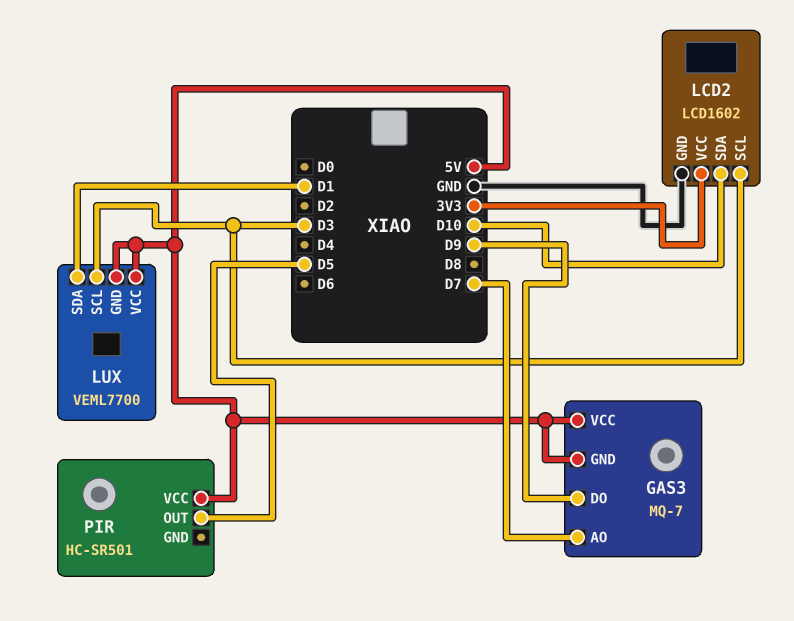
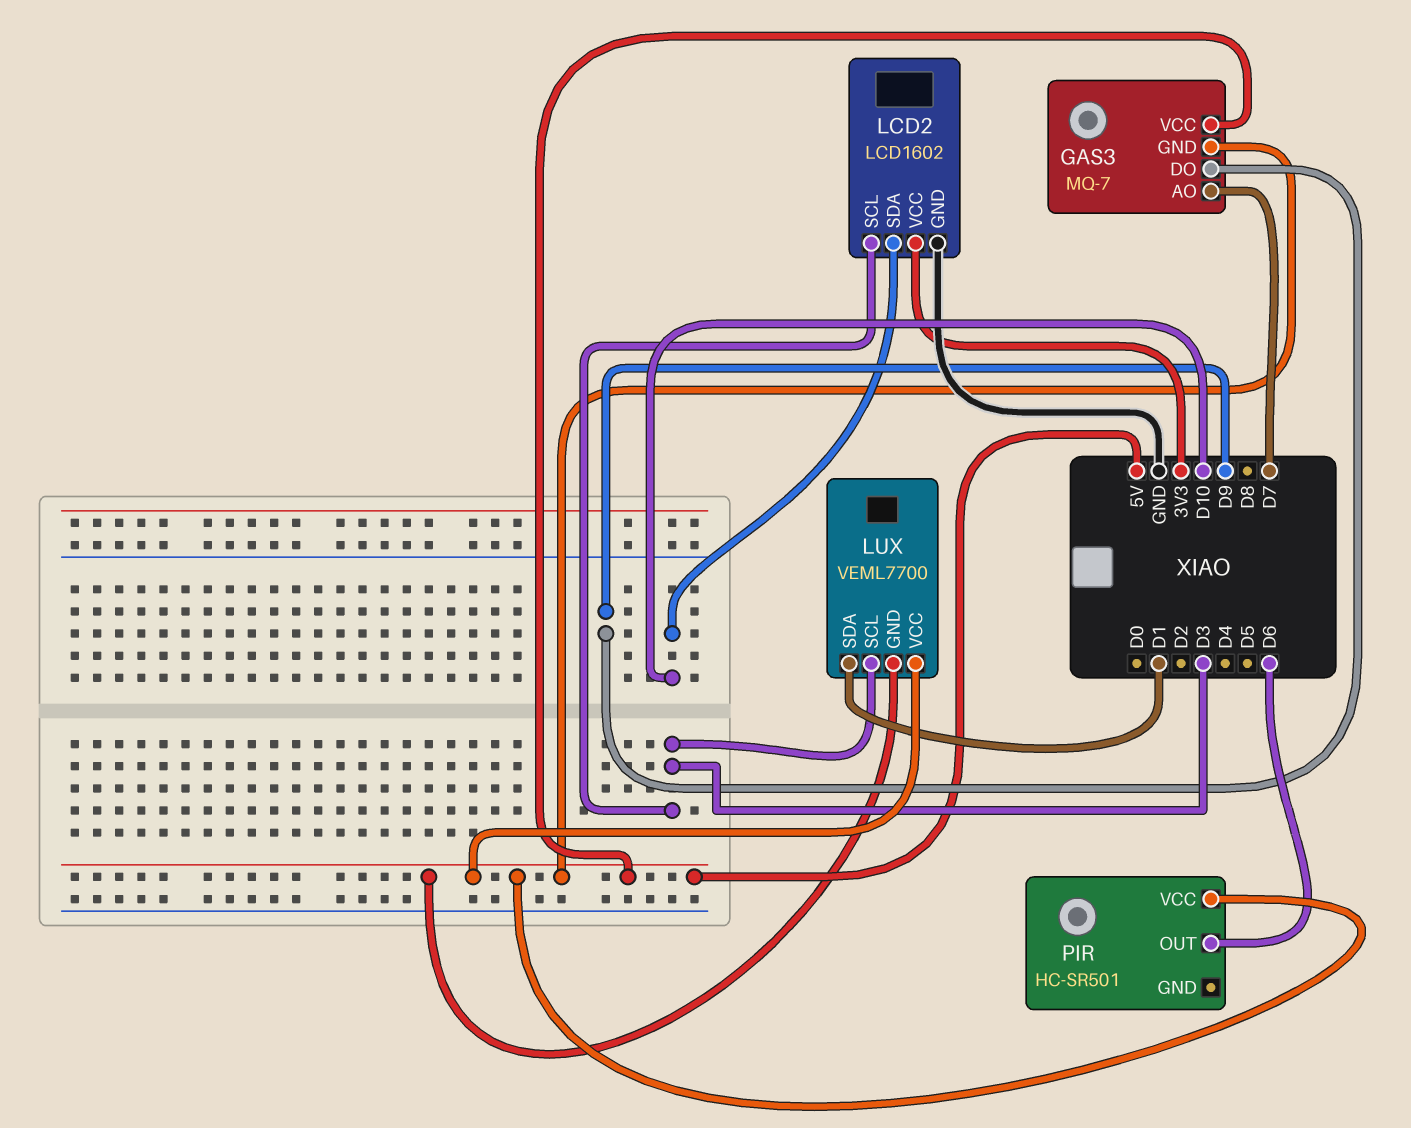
PIR pin OUT: D5 -> D6

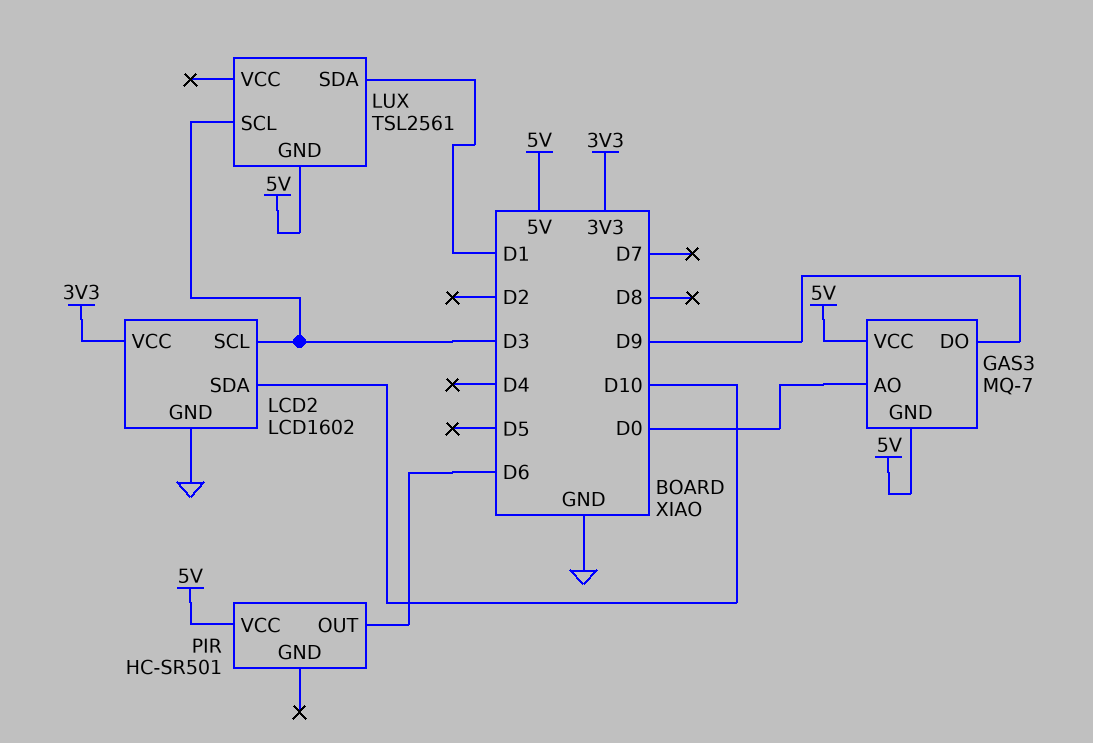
GAS3 pin AO: D7 -> D0
LUX: VEML7700 -> TSL2561
LUX pin VCC: 5V -> none

